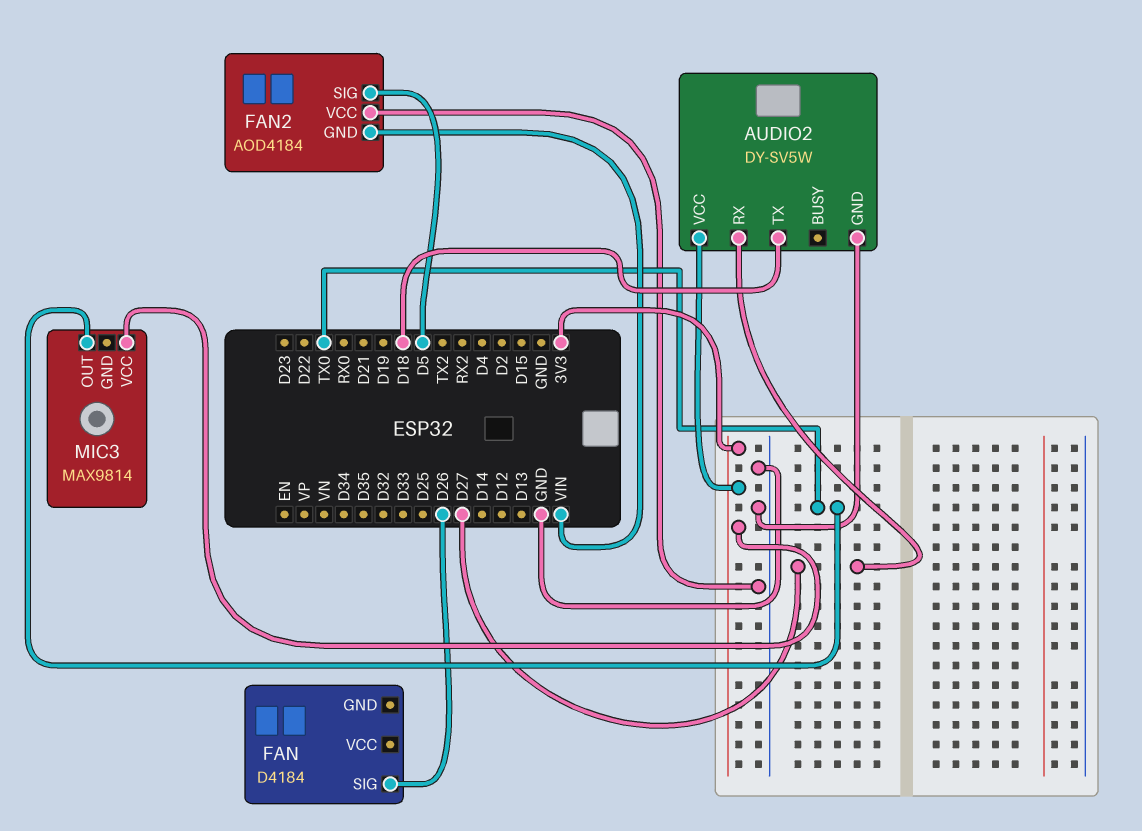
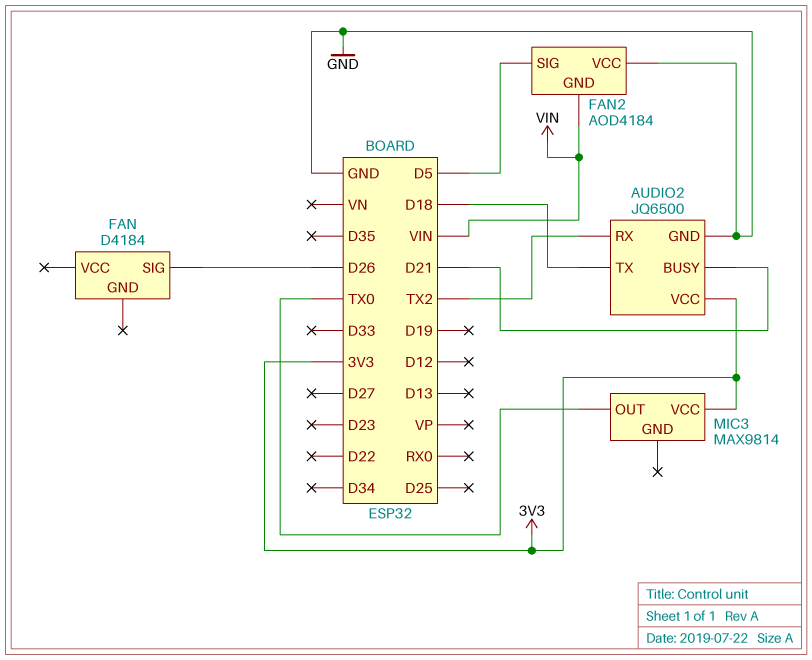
AUDIO2: DY-SV5W -> JQ6500
AUDIO2 pin BUSY: none -> D21
AUDIO2 pin RX: D27 -> TX2

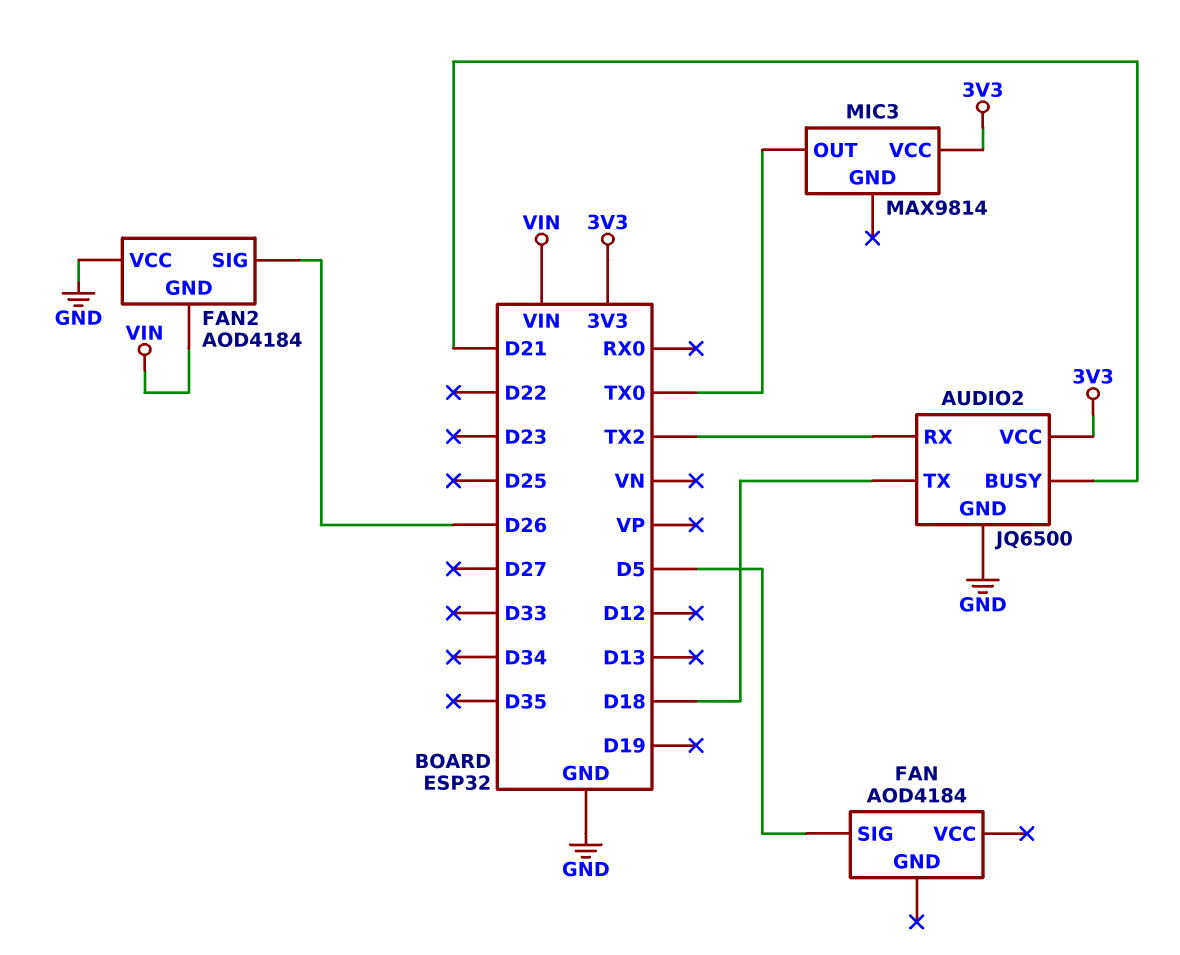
FAN: D4184 -> AOD4184
FAN pin SIG: D26 -> D5
FAN2 pin SIG: D5 -> D26

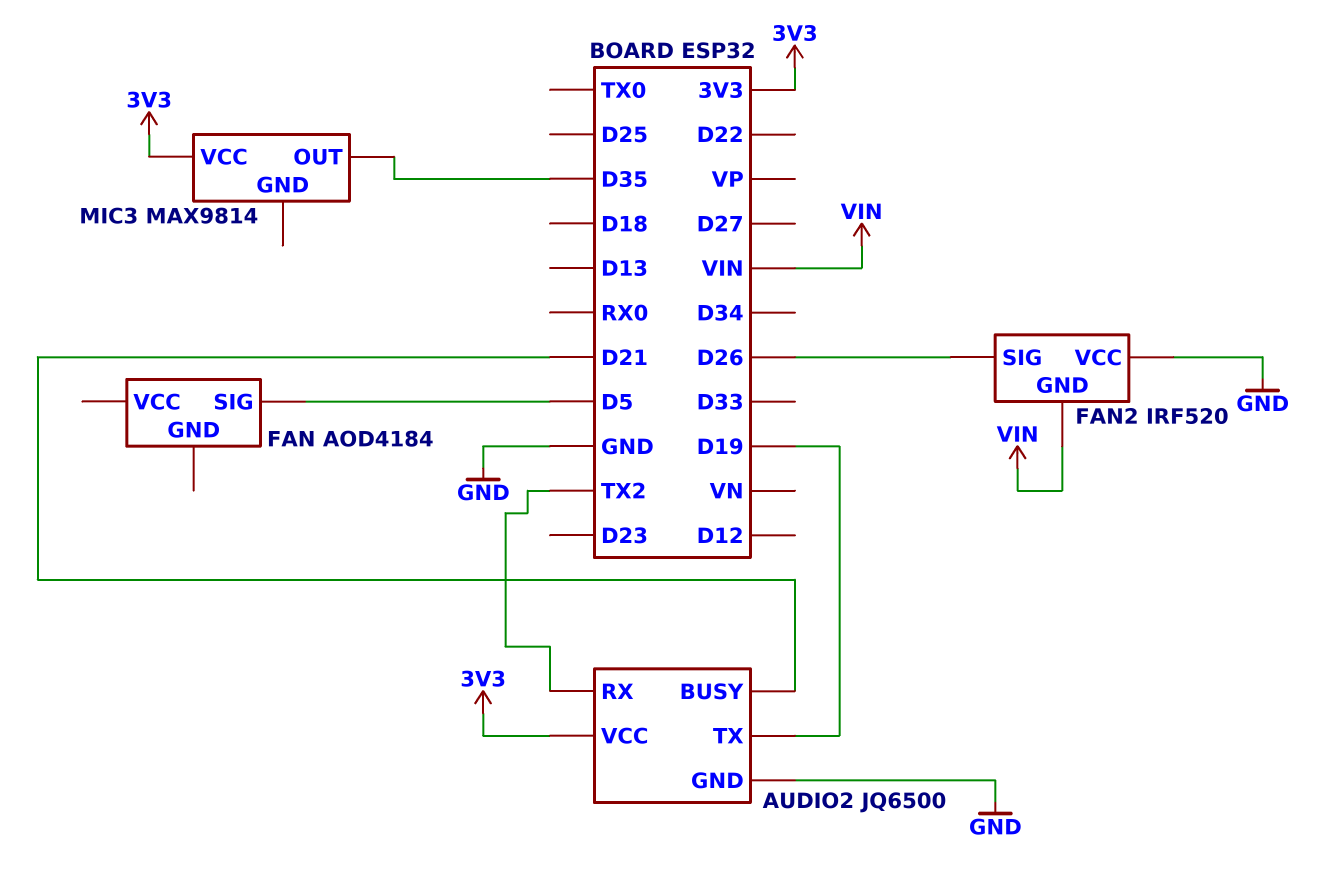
AUDIO2 pin TX: D18 -> D19
FAN2: AOD4184 -> IRF520
MIC3 pin OUT: TX0 -> D35

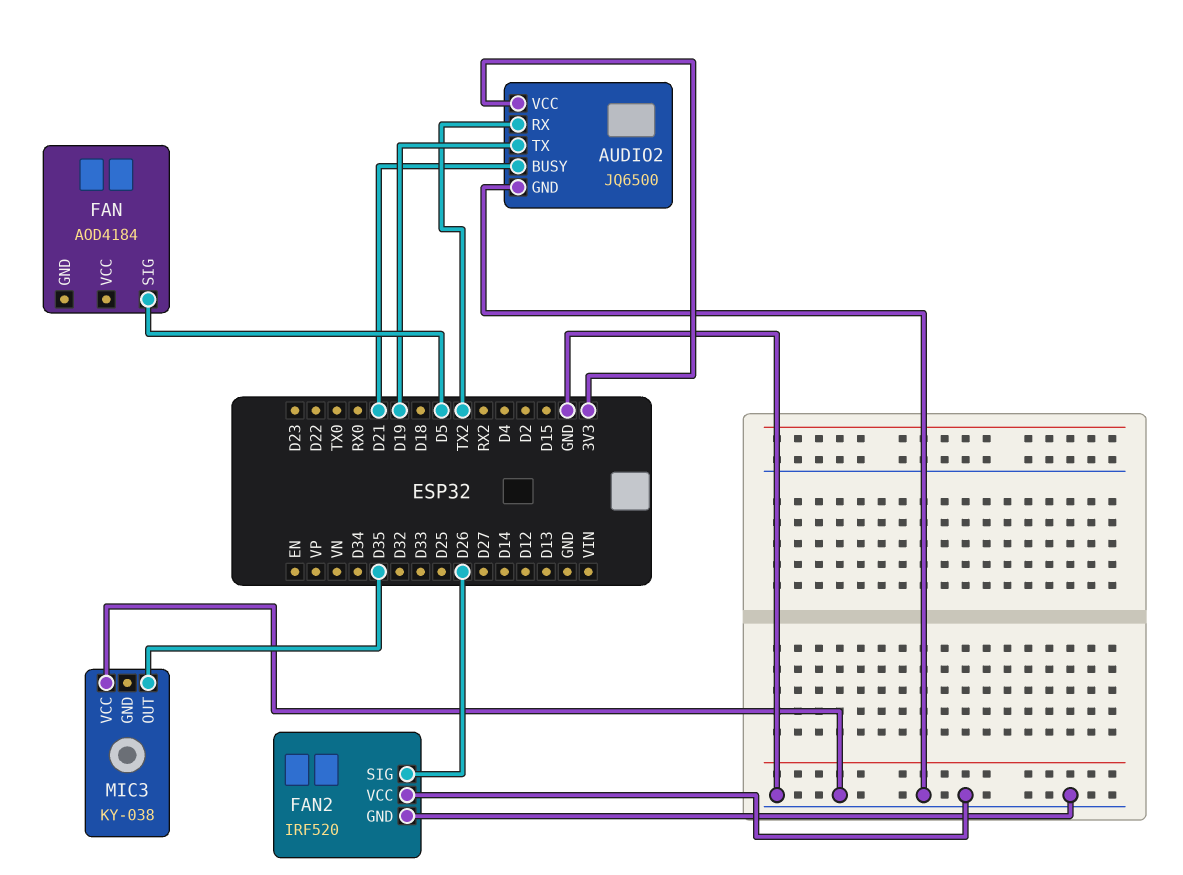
FAN2 pin GND: VIN -> GND
MIC3: MAX9814 -> KY-038
MIC3 pin VCC: 3V3 -> GND

